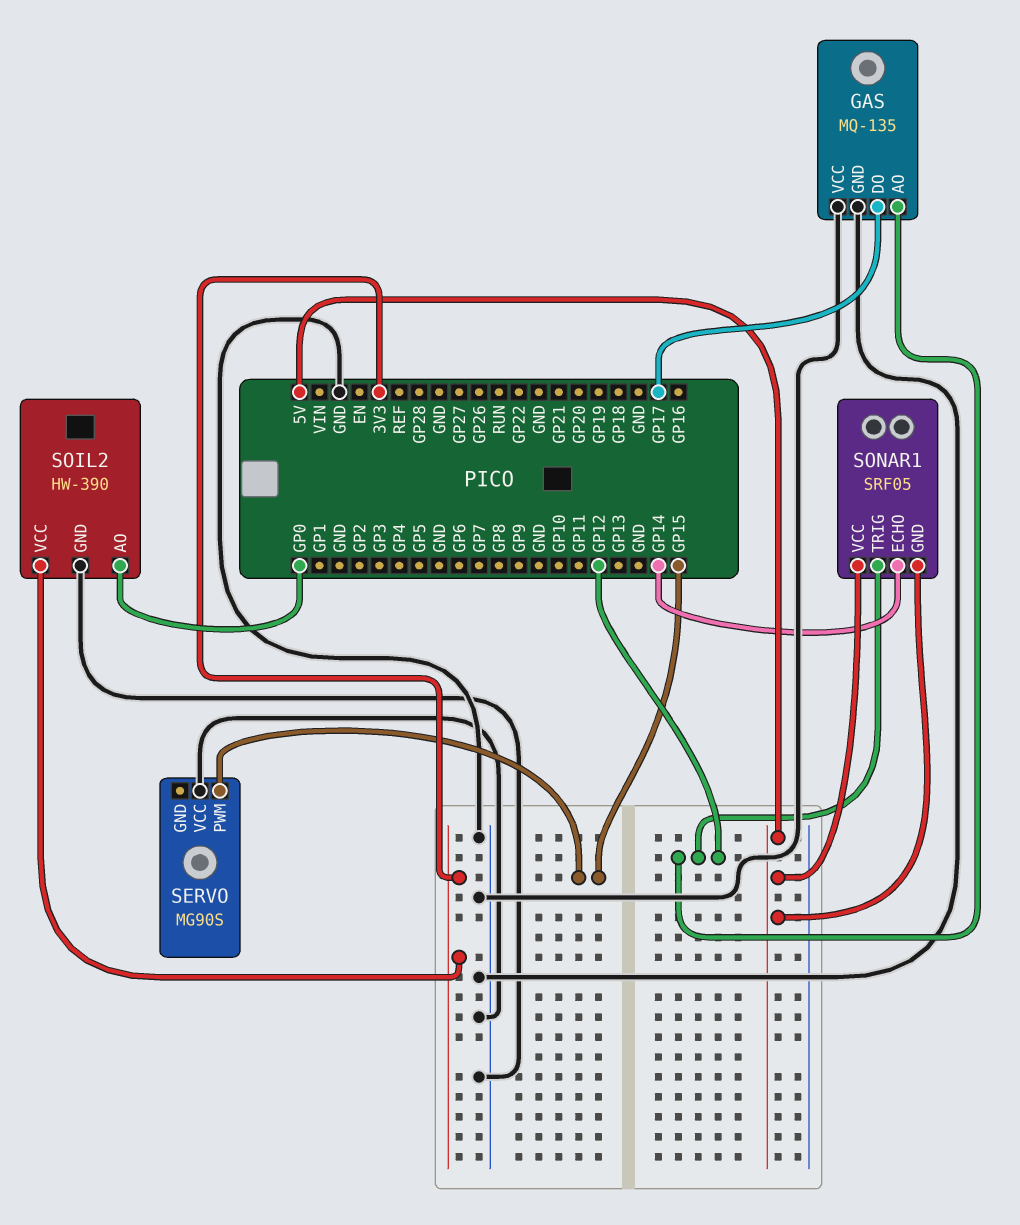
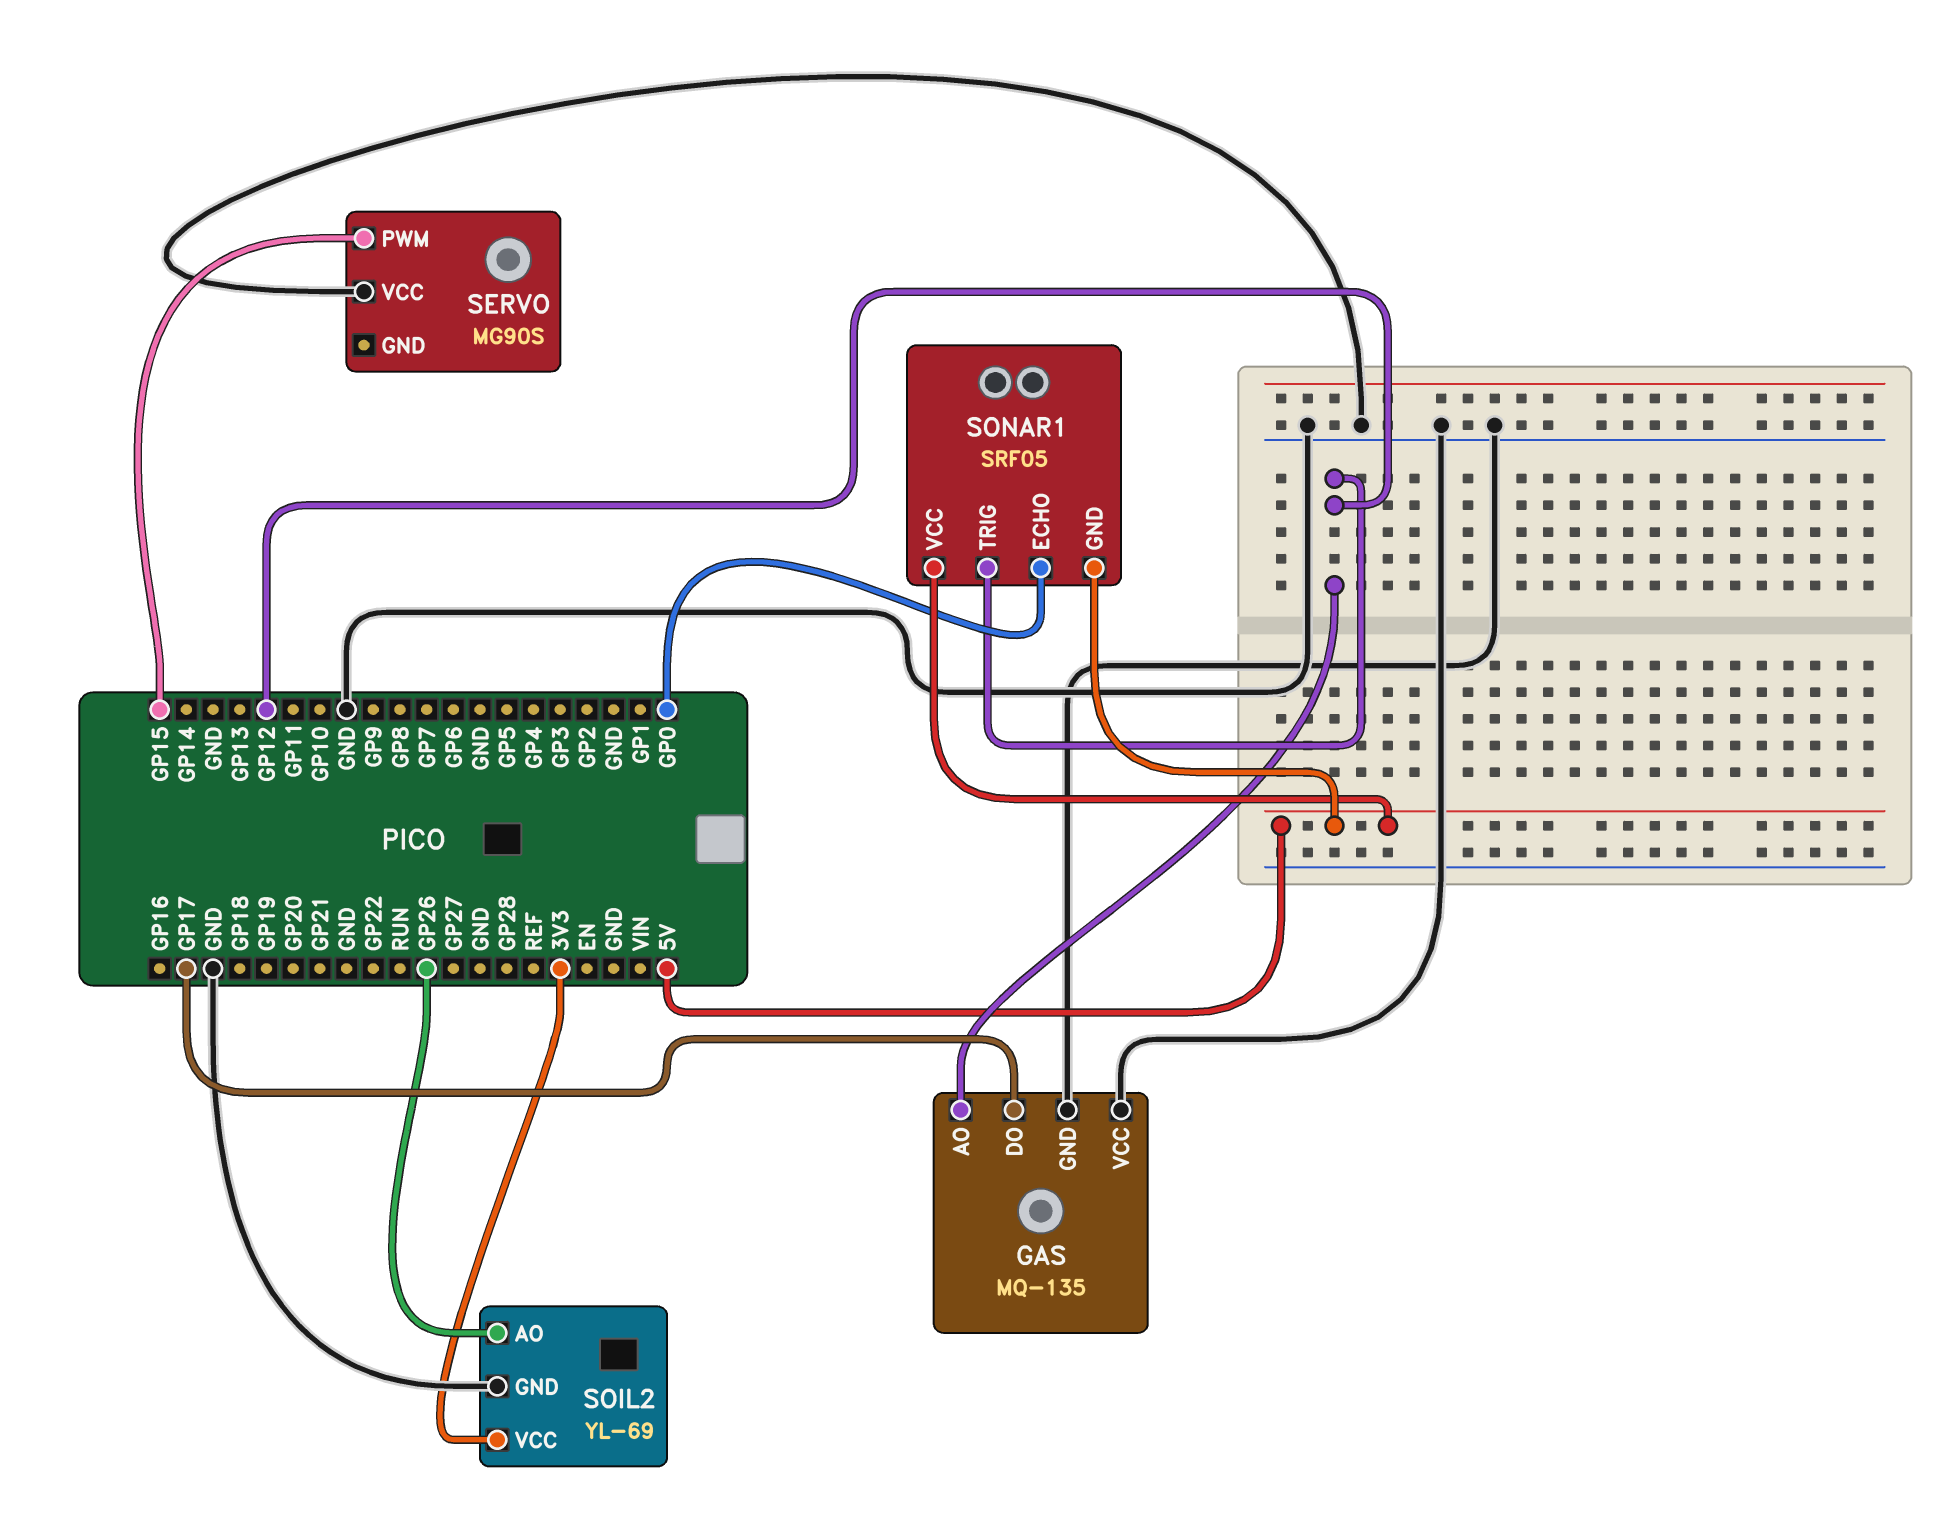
SOIL2: HW-390 -> YL-69
SOIL2 pin AO: GP0 -> GP26
SONAR1 pin ECHO: GP14 -> GP0

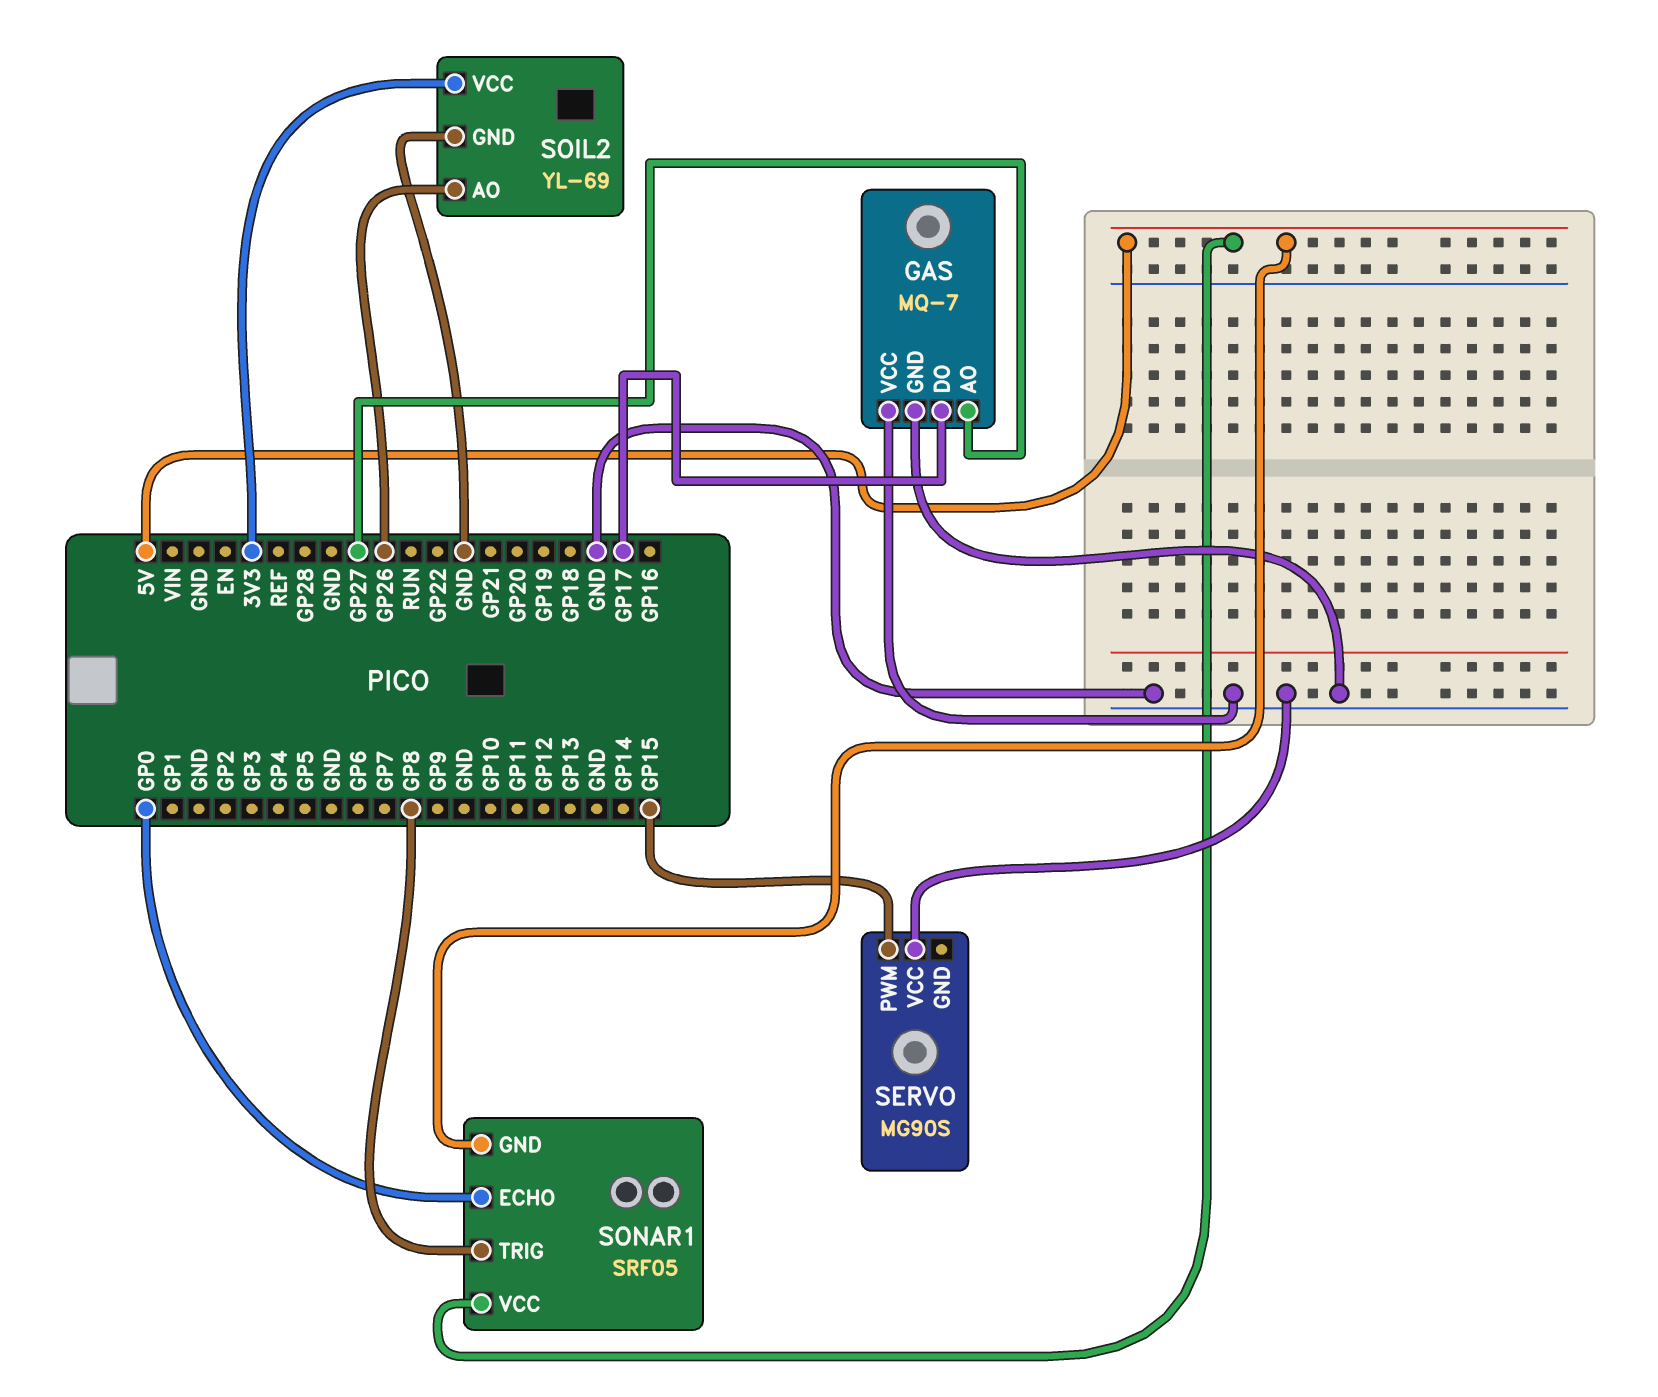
GAS: MQ-135 -> MQ-7
GAS pin AO: GP12 -> GP27
SONAR1 pin TRIG: GP12 -> GP8

